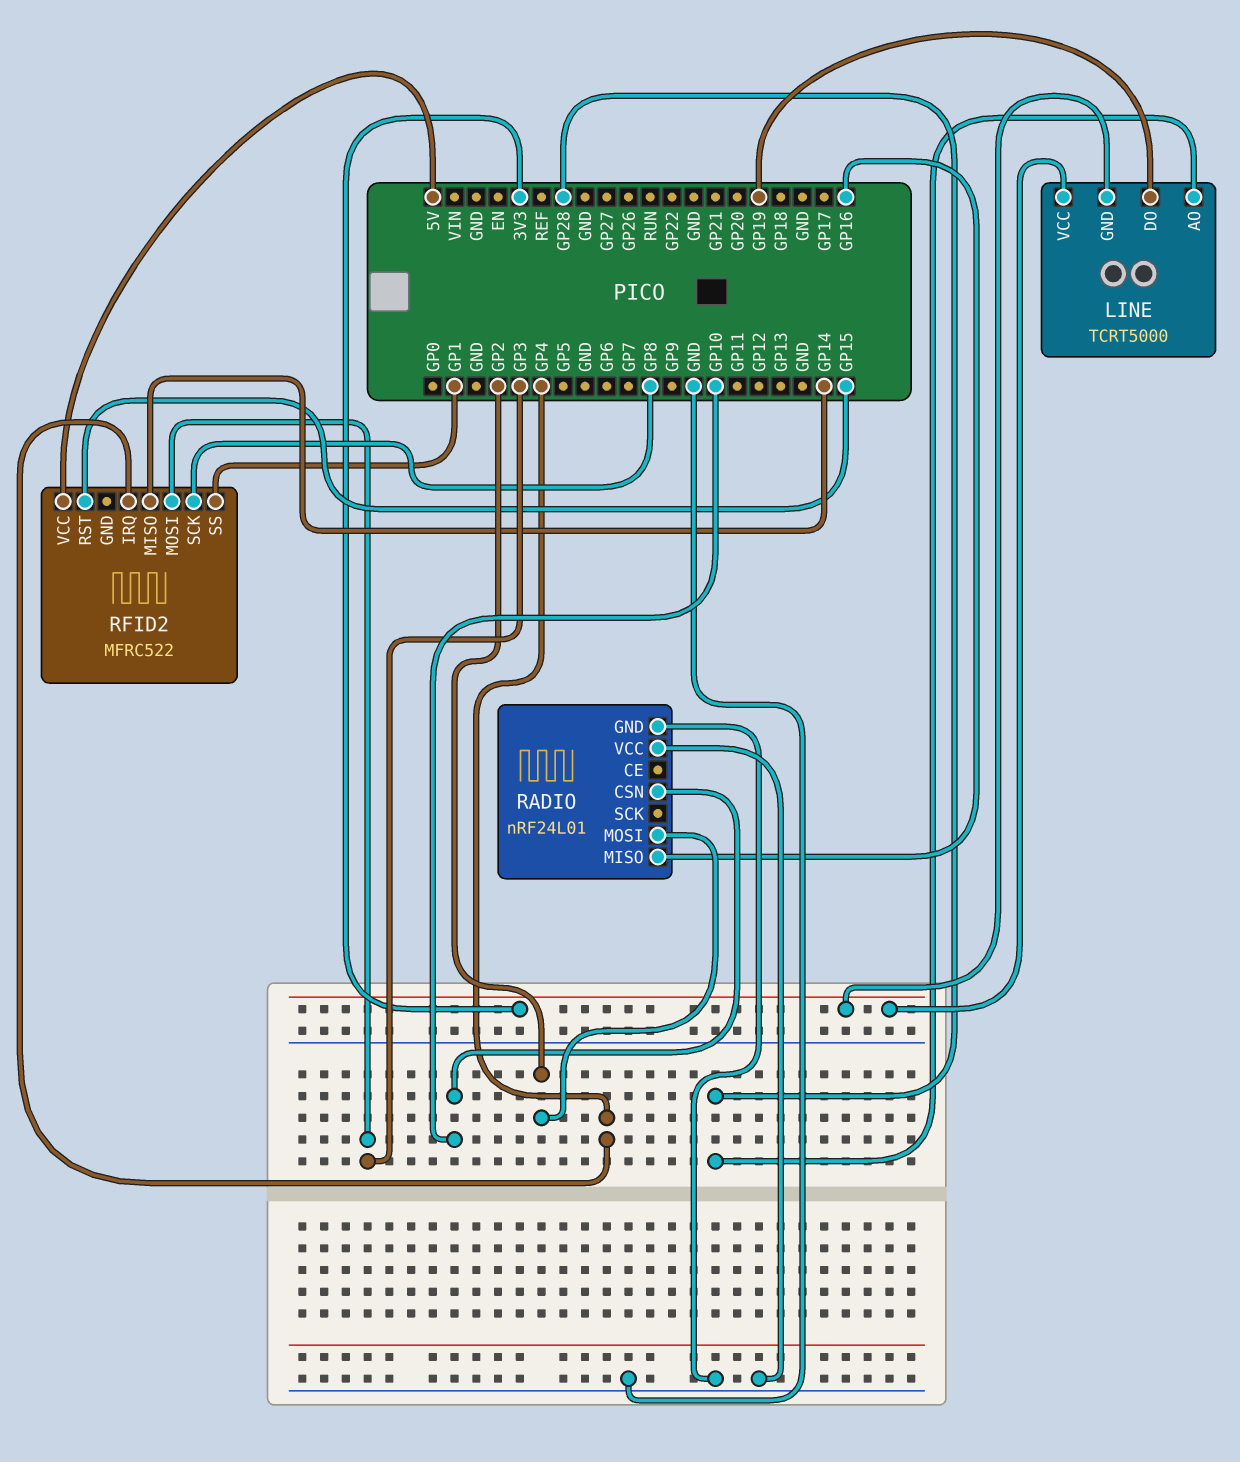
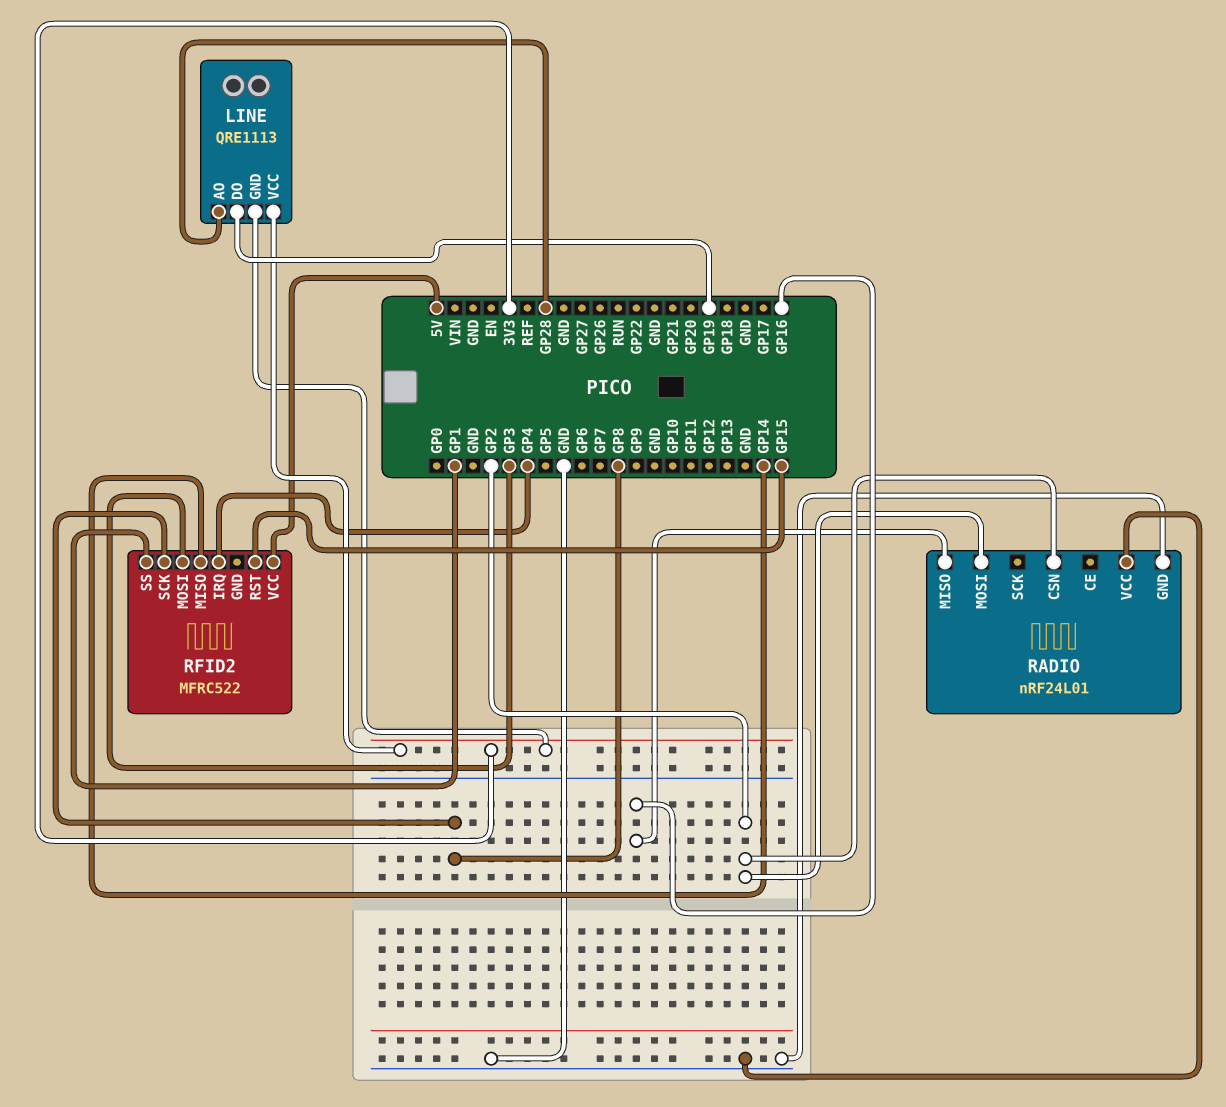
LINE: TCRT5000 -> QRE1113
RADIO pin CSN: GP10 -> GP2

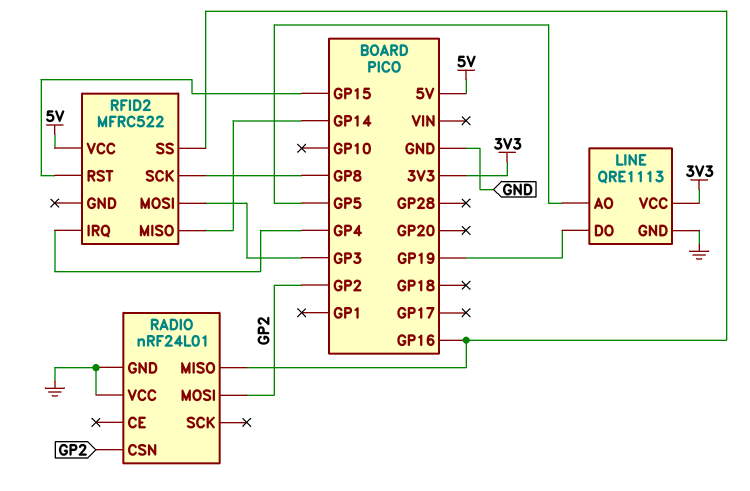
LINE pin AO: GP28 -> GP5
LINE pin GND: 3V3 -> GND
RFID2 pin SS: GP1 -> GP16

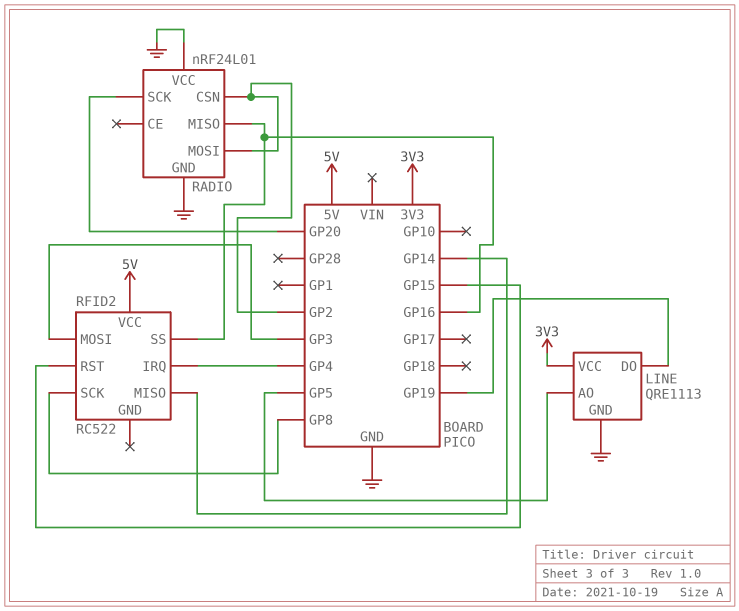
RADIO pin SCK: none -> GP20
RFID2: MFRC522 -> RC522

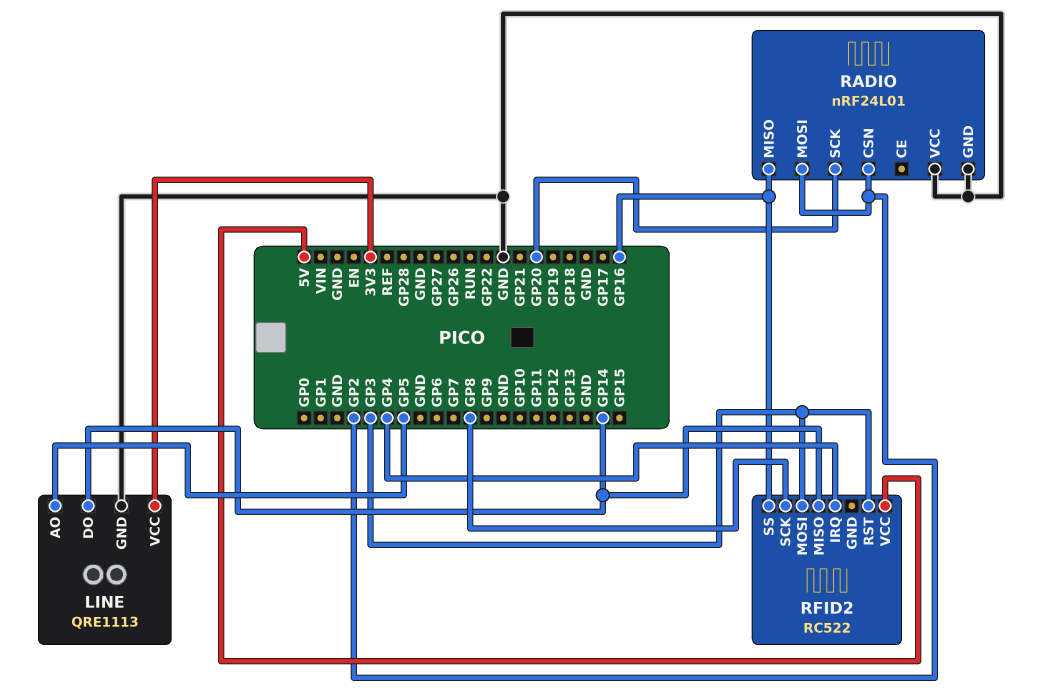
LINE pin DO: GP19 -> GP14
RFID2 pin RST: GP15 -> GP3

